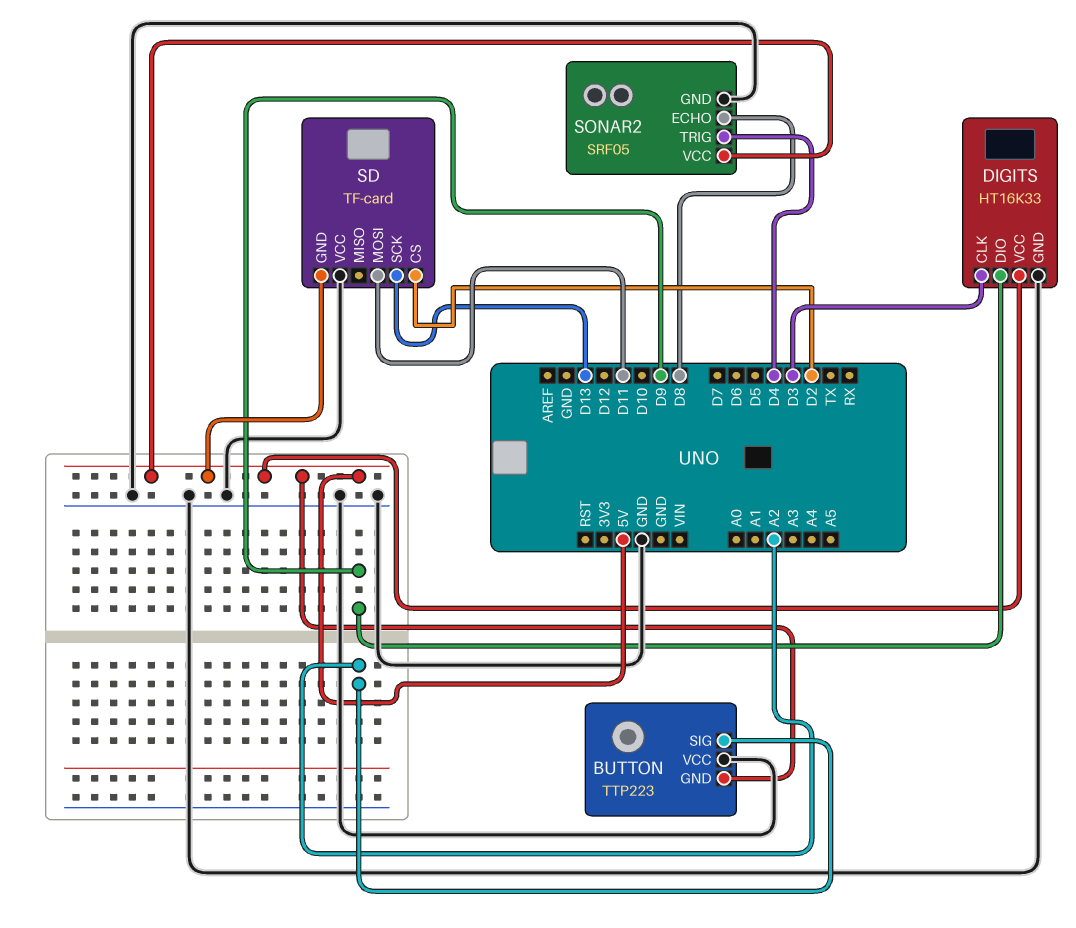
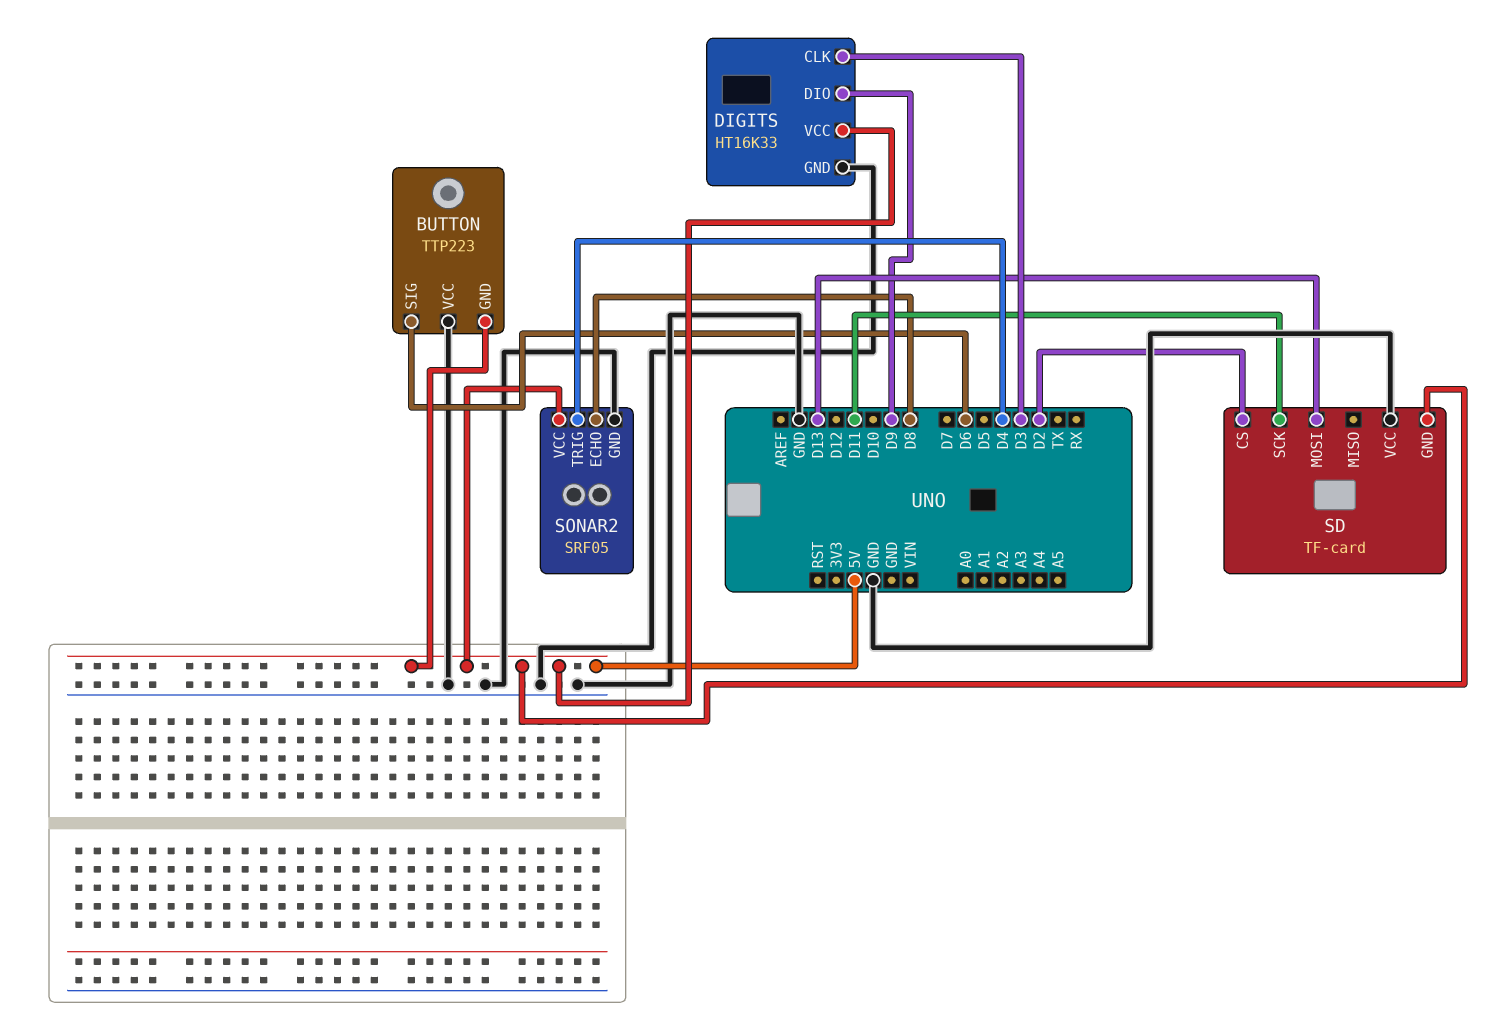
BUTTON pin SIG: A2 -> D6
SD pin MOSI: D11 -> D13
SD pin SCK: D13 -> D11

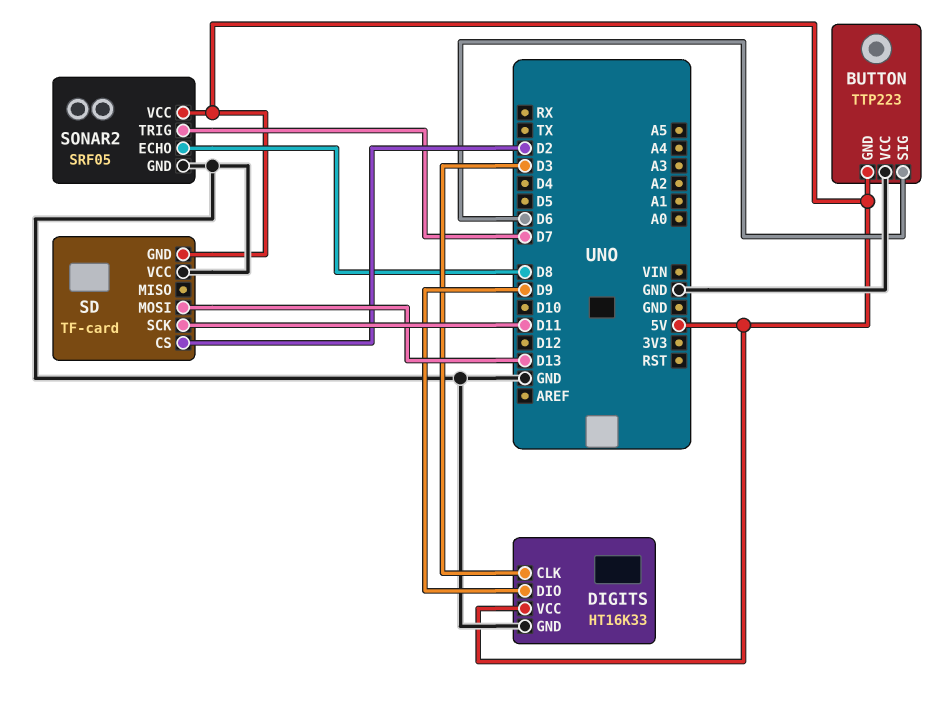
SONAR2 pin TRIG: D4 -> D7

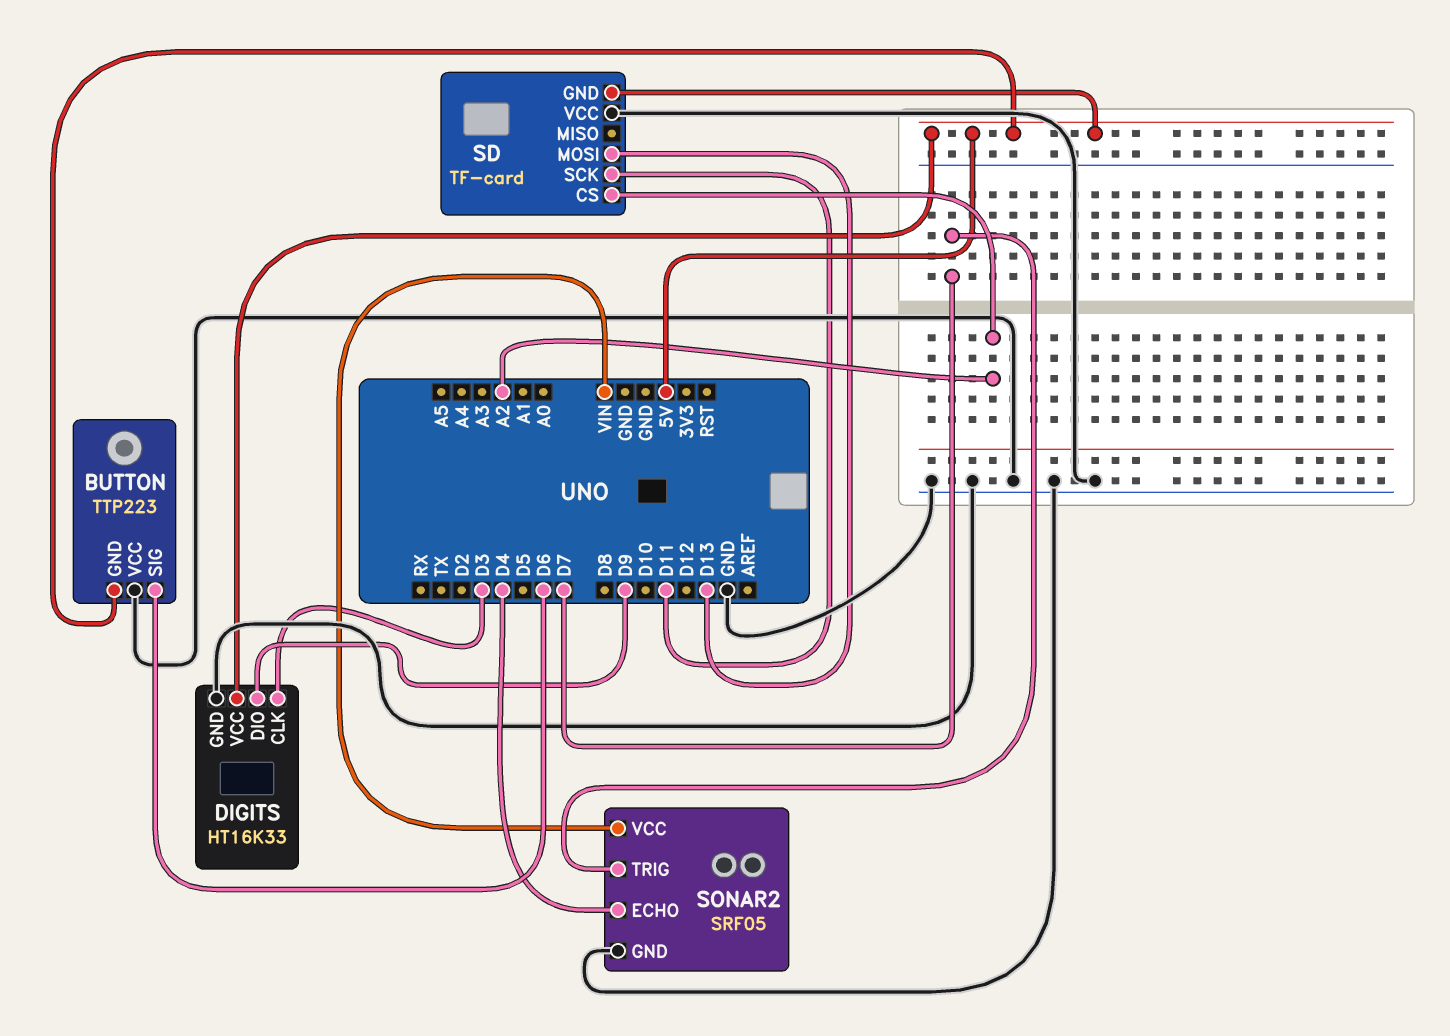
SD pin CS: D2 -> A2
SONAR2 pin ECHO: D8 -> D4
SONAR2 pin VCC: 5V -> VIN

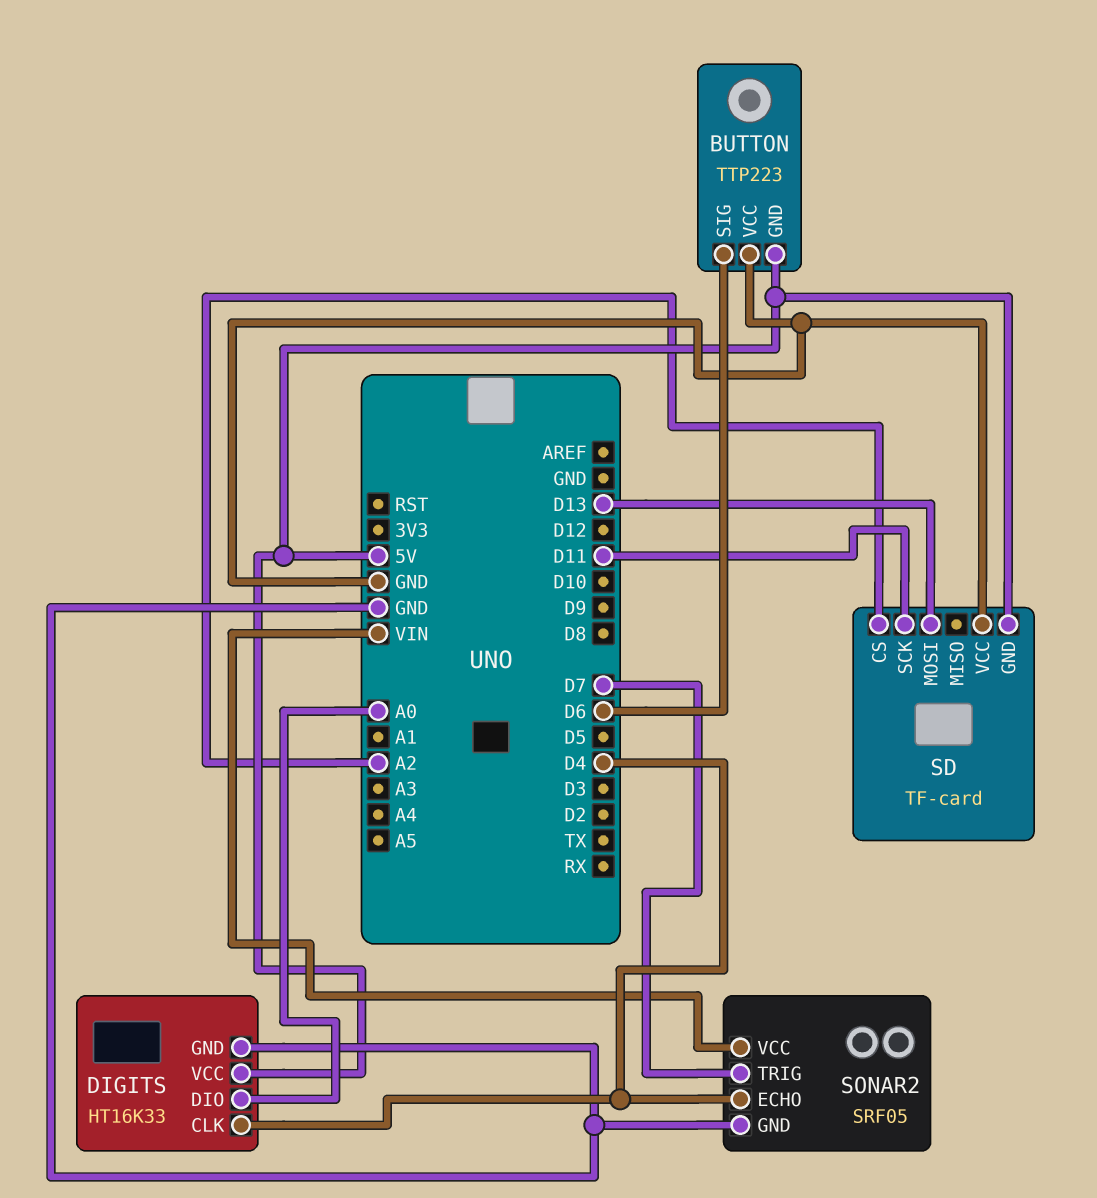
DIGITS pin CLK: D3 -> D4
DIGITS pin DIO: D9 -> A0

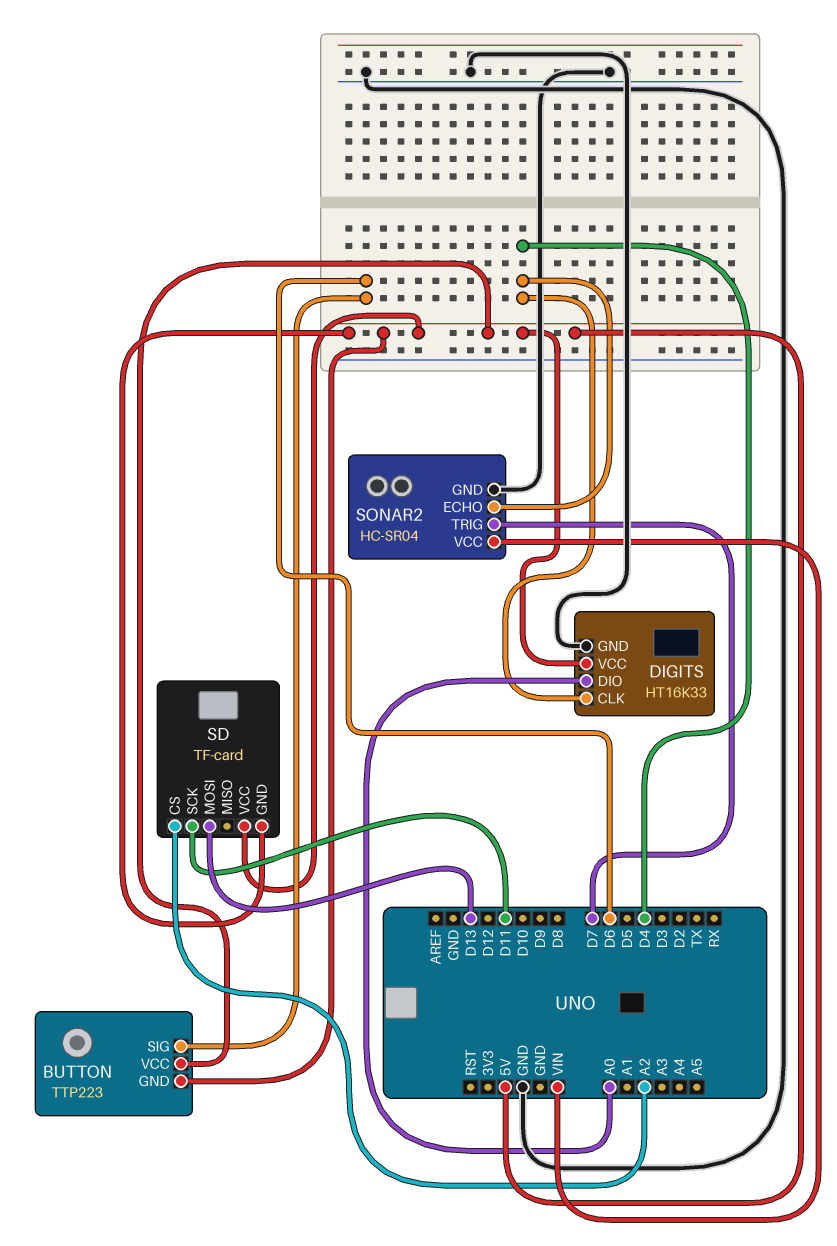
BUTTON pin VCC: GND -> 5V
SD pin VCC: GND -> 5V
SONAR2: SRF05 -> HC-SR04

